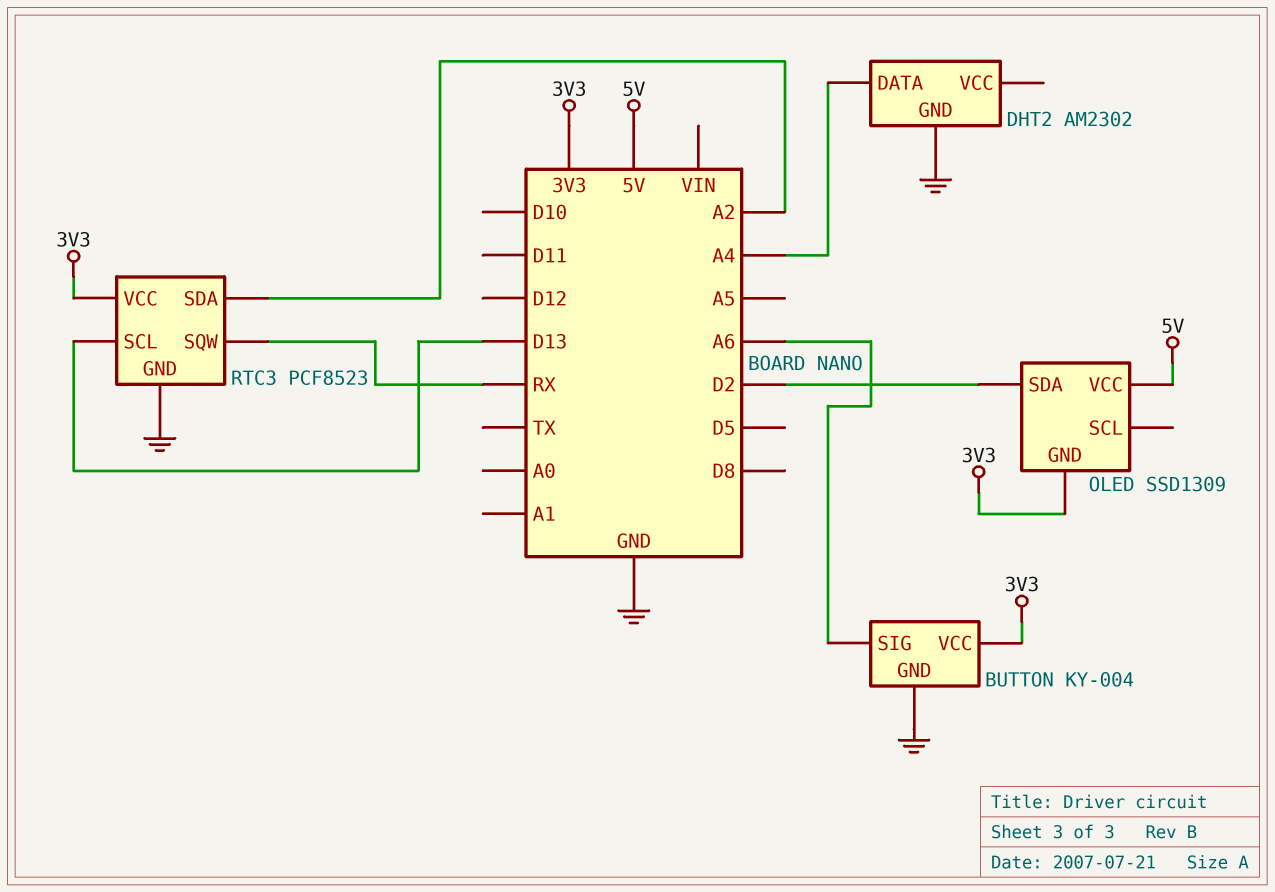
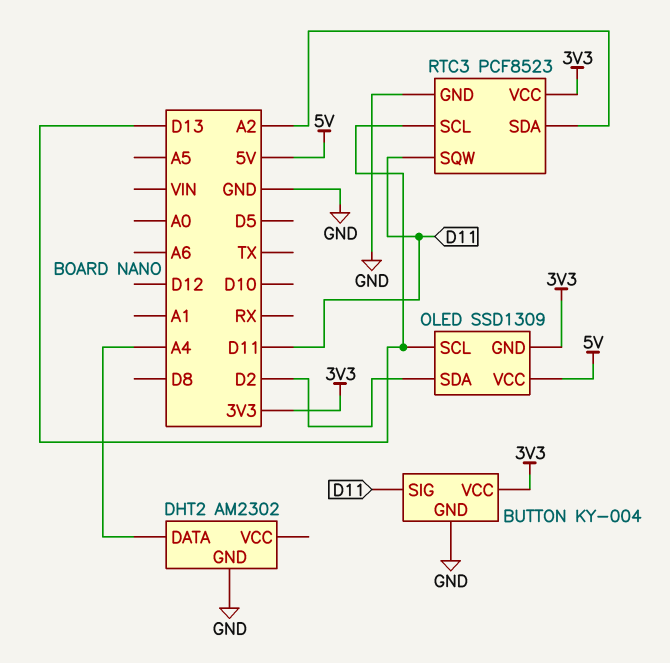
BUTTON pin SIG: A6 -> D11
OLED pin SCL: none -> D13
RTC3 pin SQW: RX -> D11

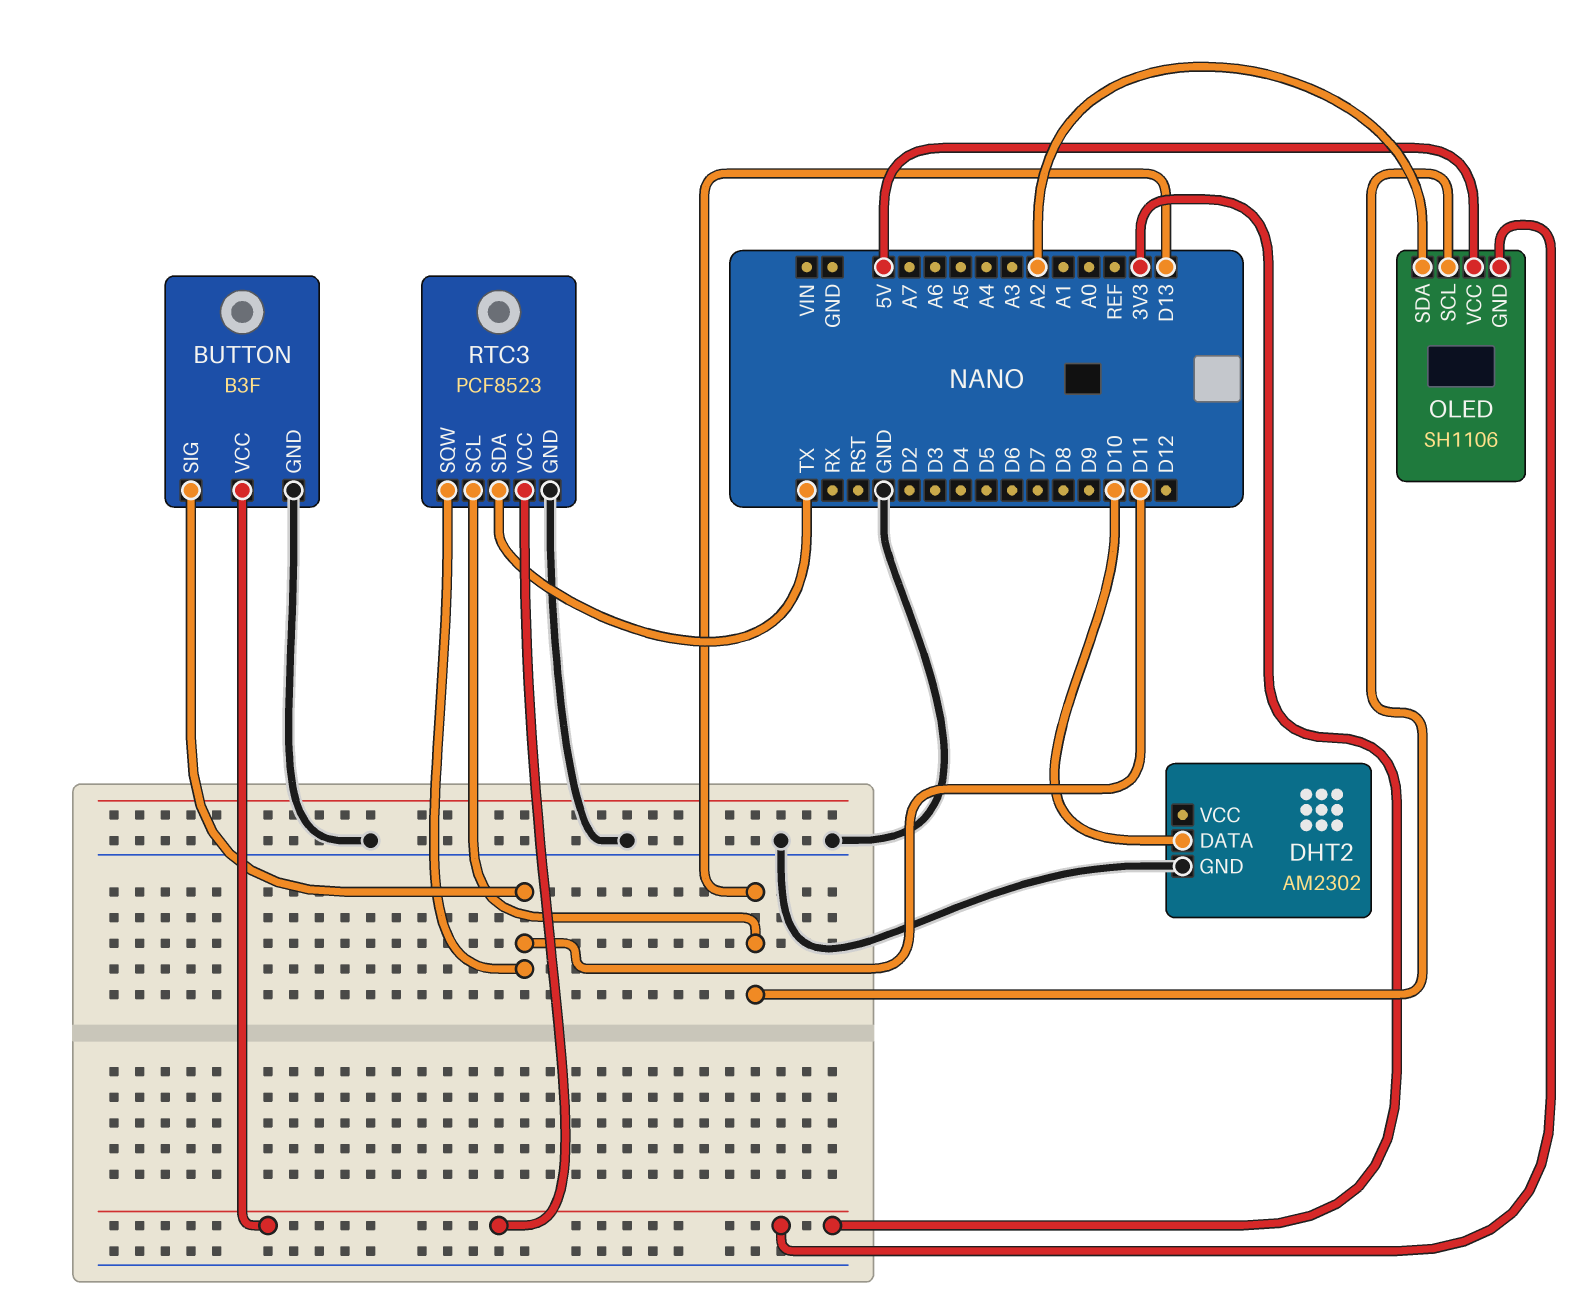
BUTTON: KY-004 -> B3F
DHT2 pin DATA: A4 -> D10
OLED: SSD1309 -> SH1106
OLED pin SDA: D2 -> A2
RTC3 pin SDA: A2 -> TX

